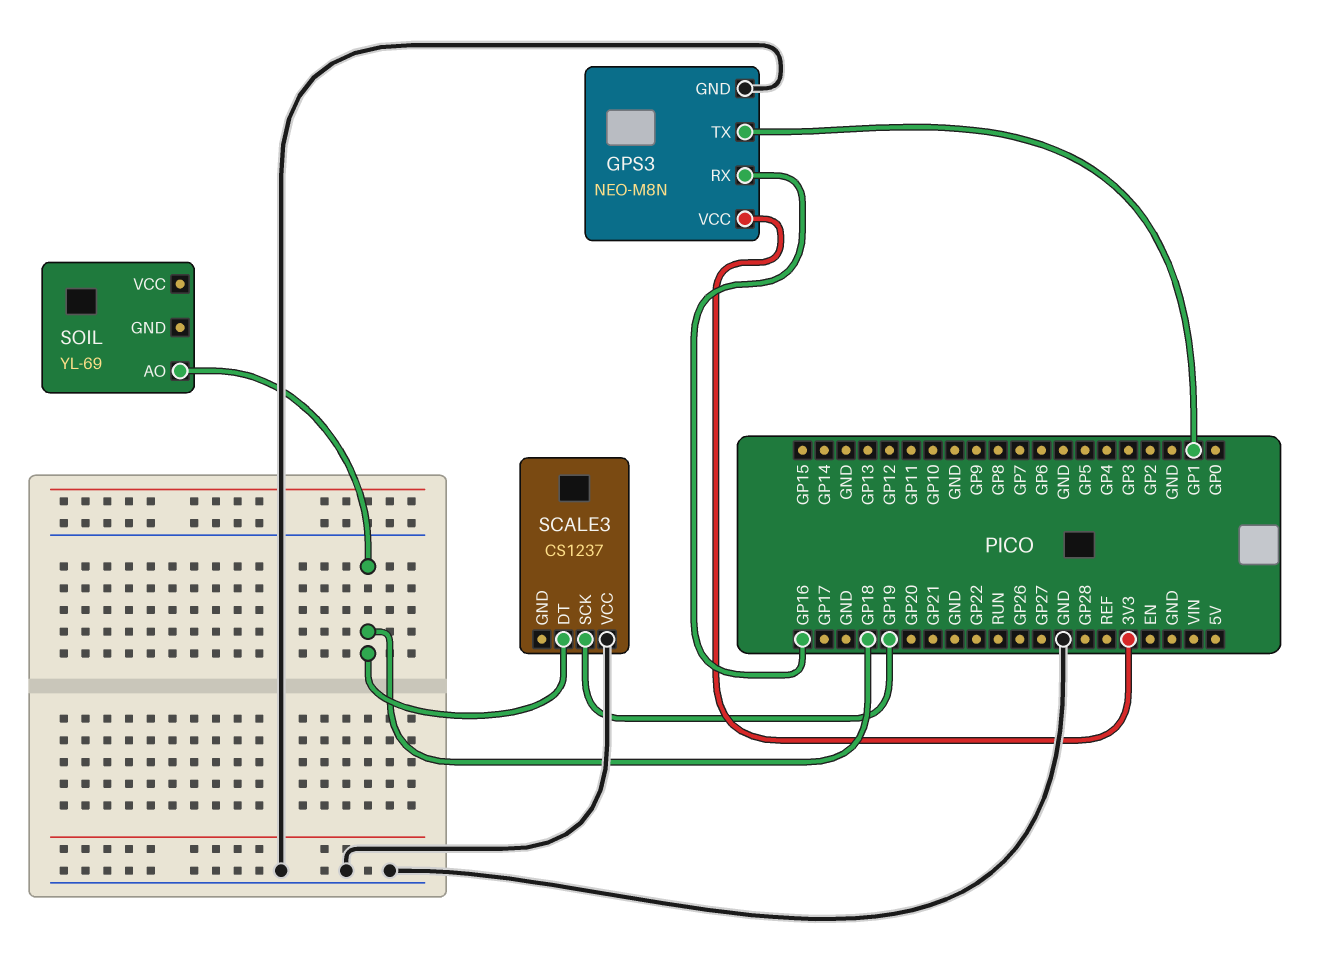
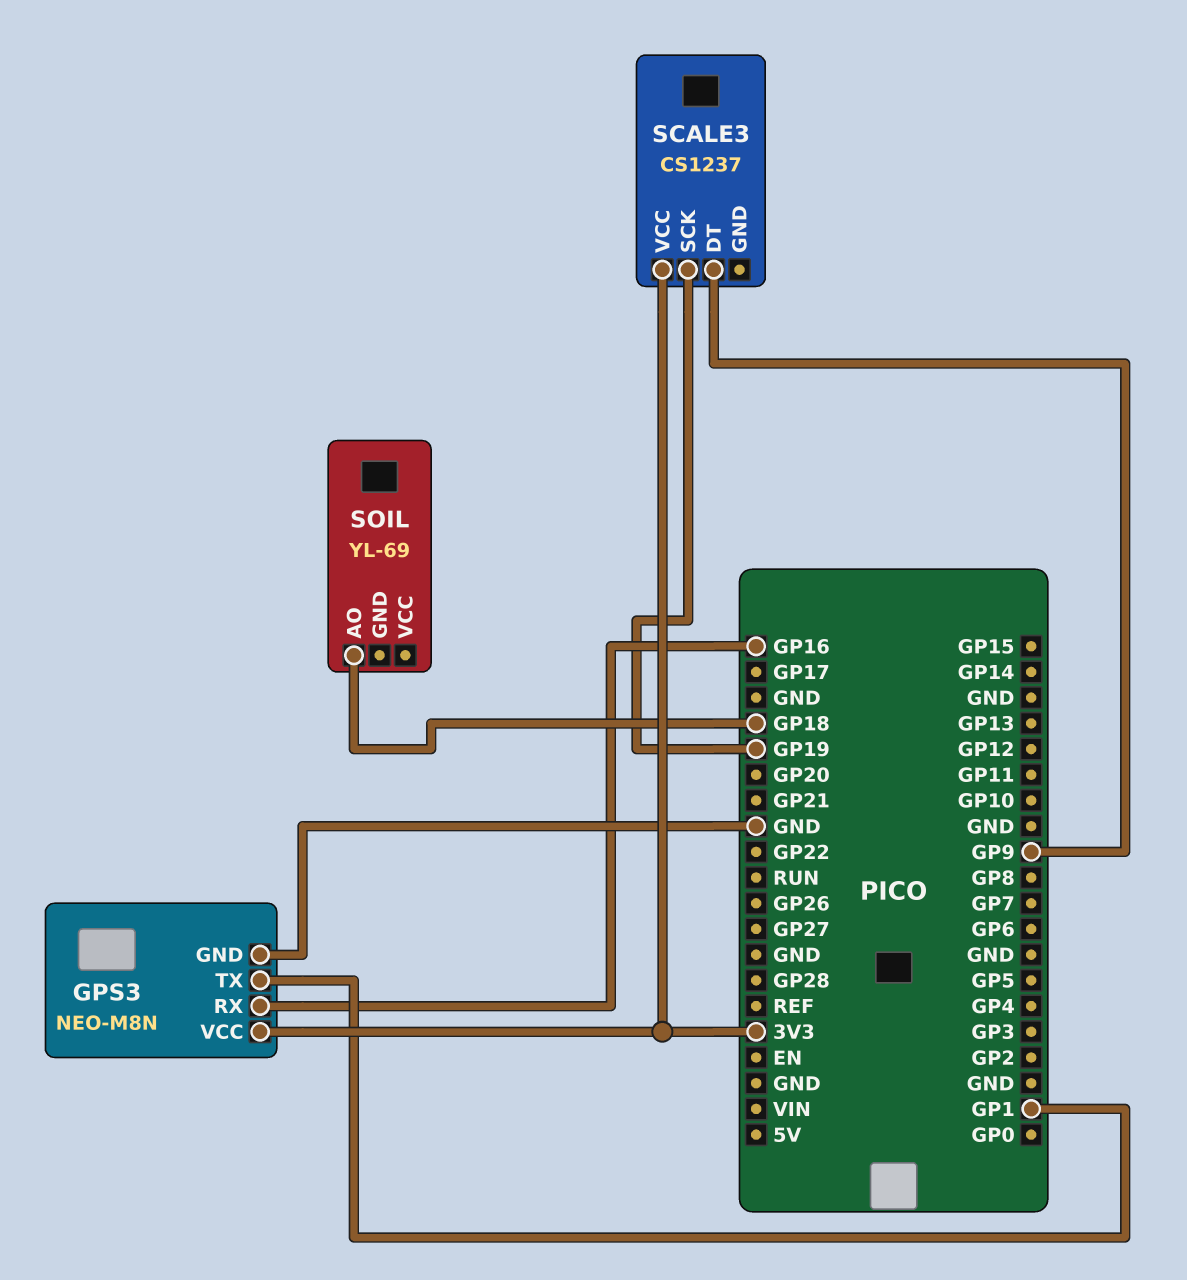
SCALE3 pin DT: GP18 -> GP9
SCALE3 pin VCC: GND -> 3V3

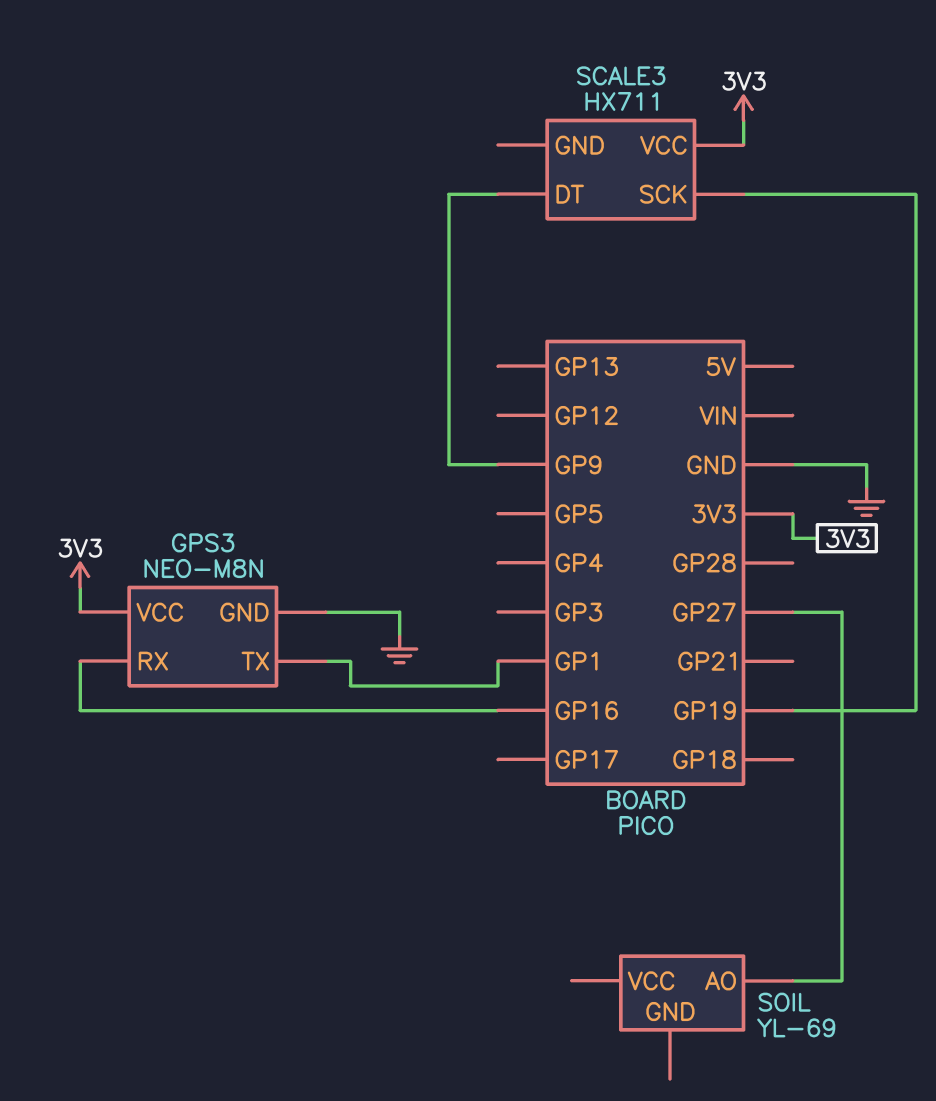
SCALE3: CS1237 -> HX711
SOIL pin AO: GP18 -> GP27

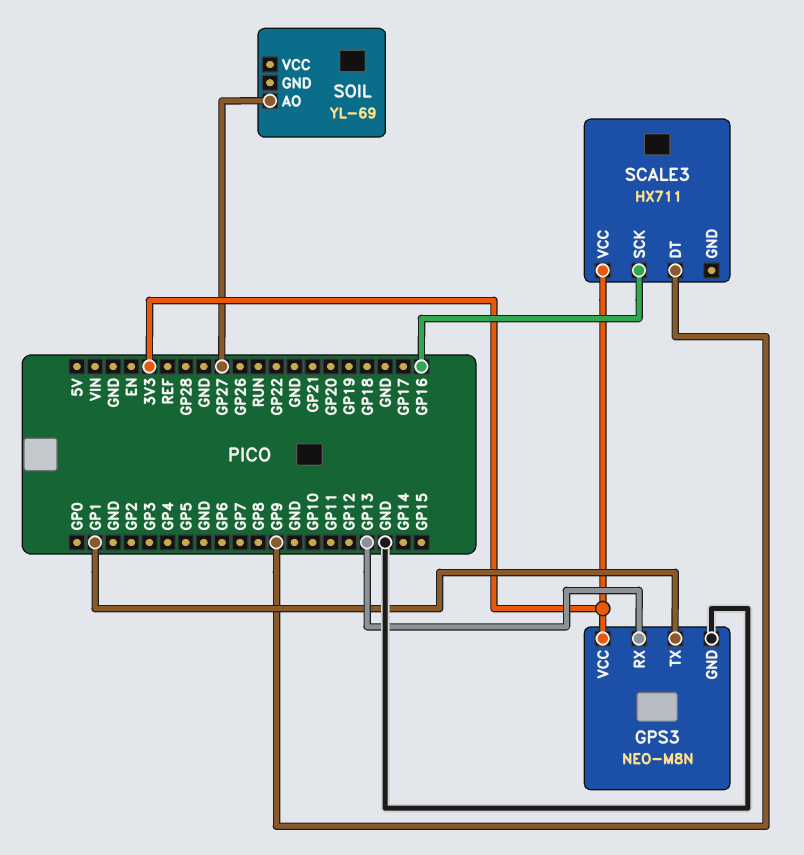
GPS3 pin RX: GP16 -> GP13
SCALE3 pin SCK: GP19 -> GP16

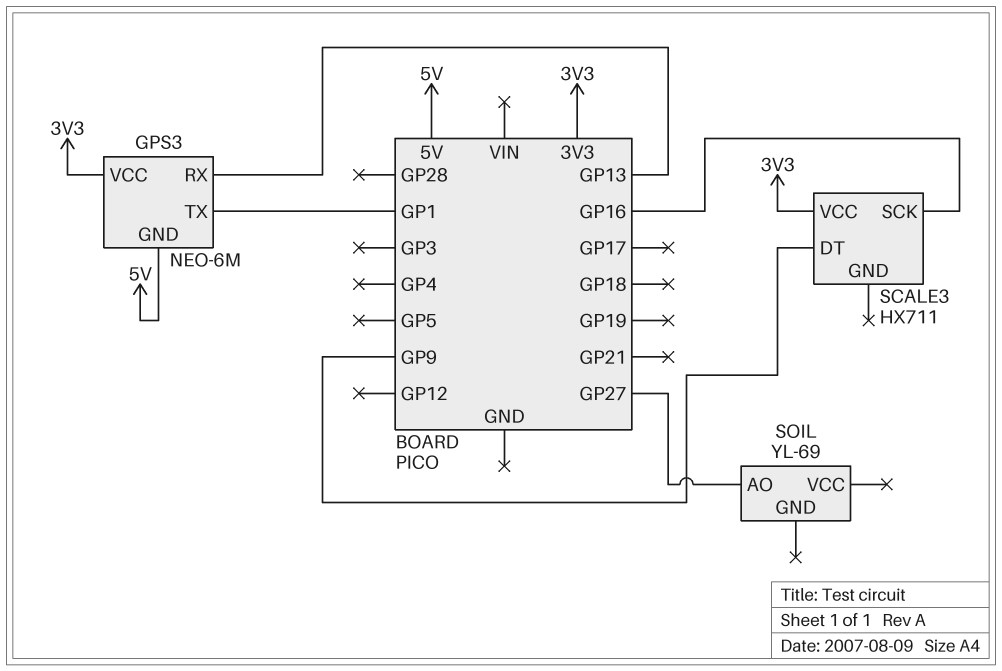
GPS3: NEO-M8N -> NEO-6M
GPS3 pin GND: GND -> 5V

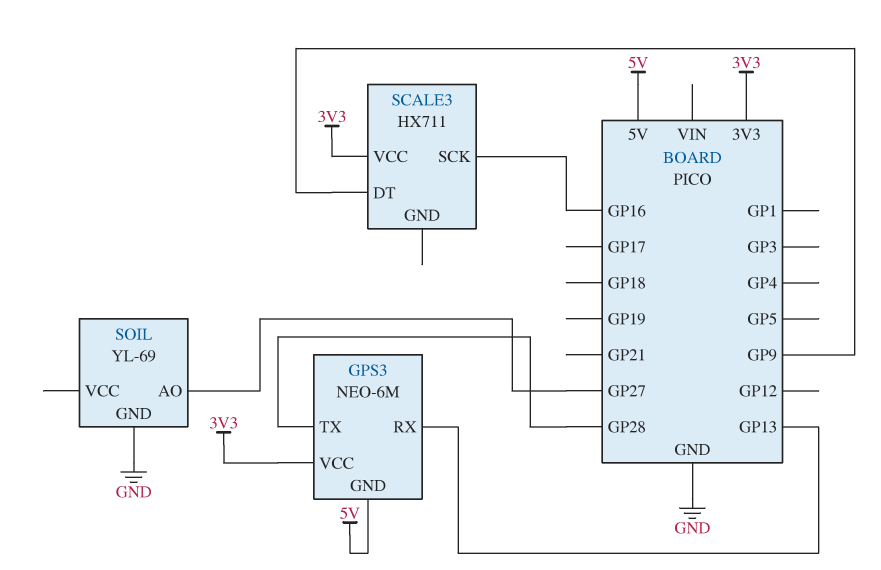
GPS3 pin TX: GP1 -> GP28
SOIL pin GND: none -> GND

